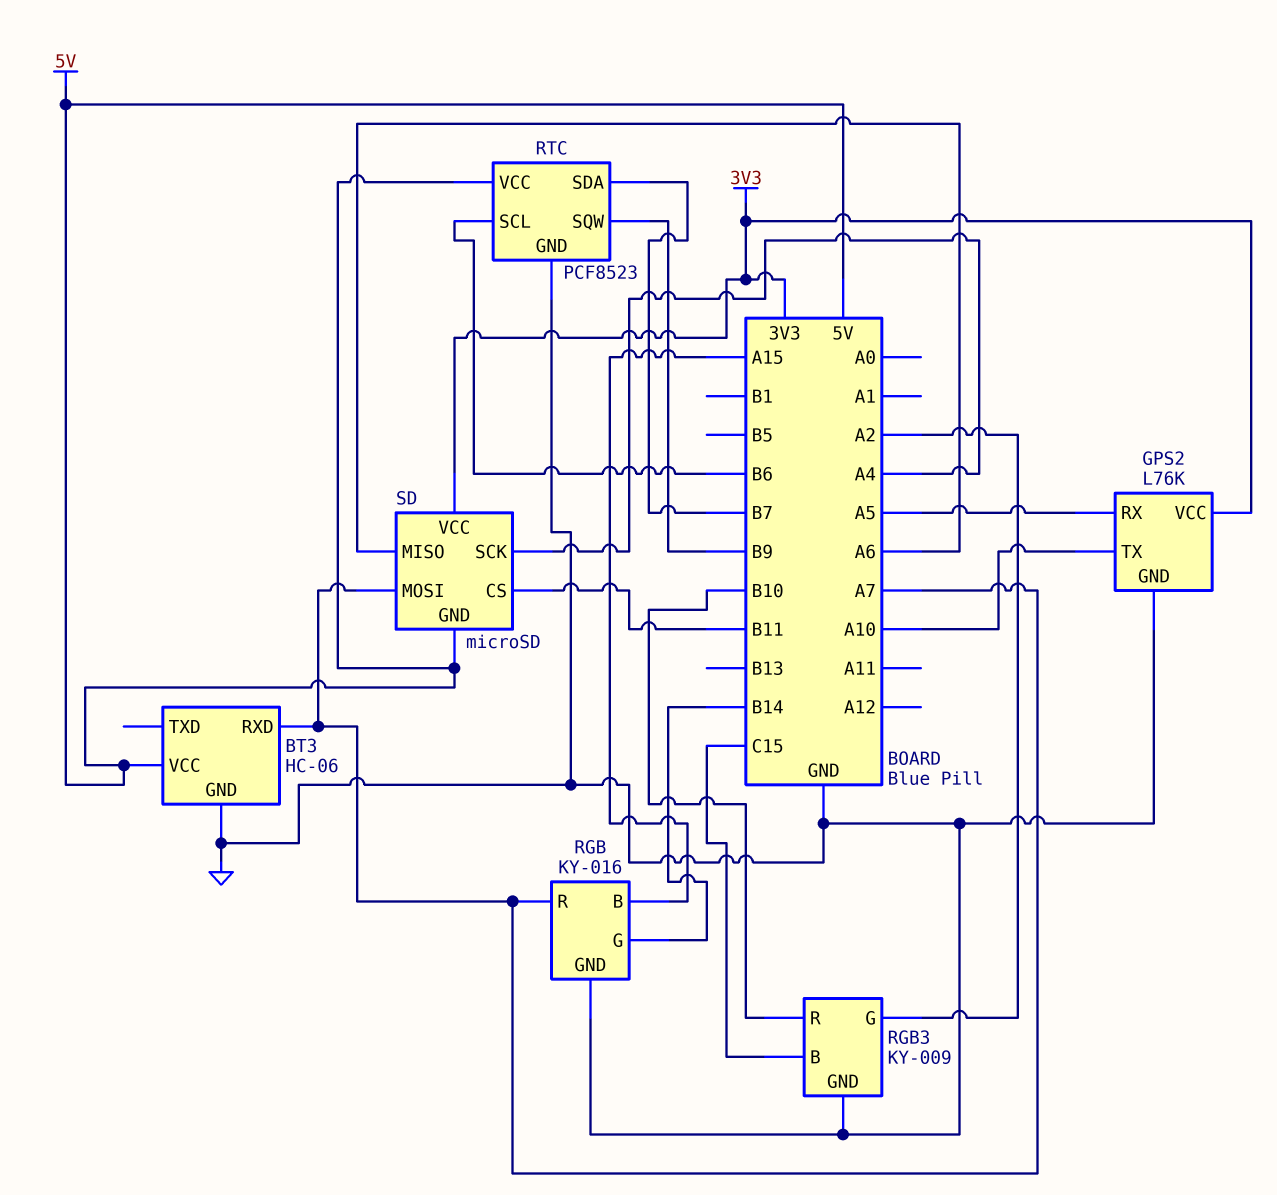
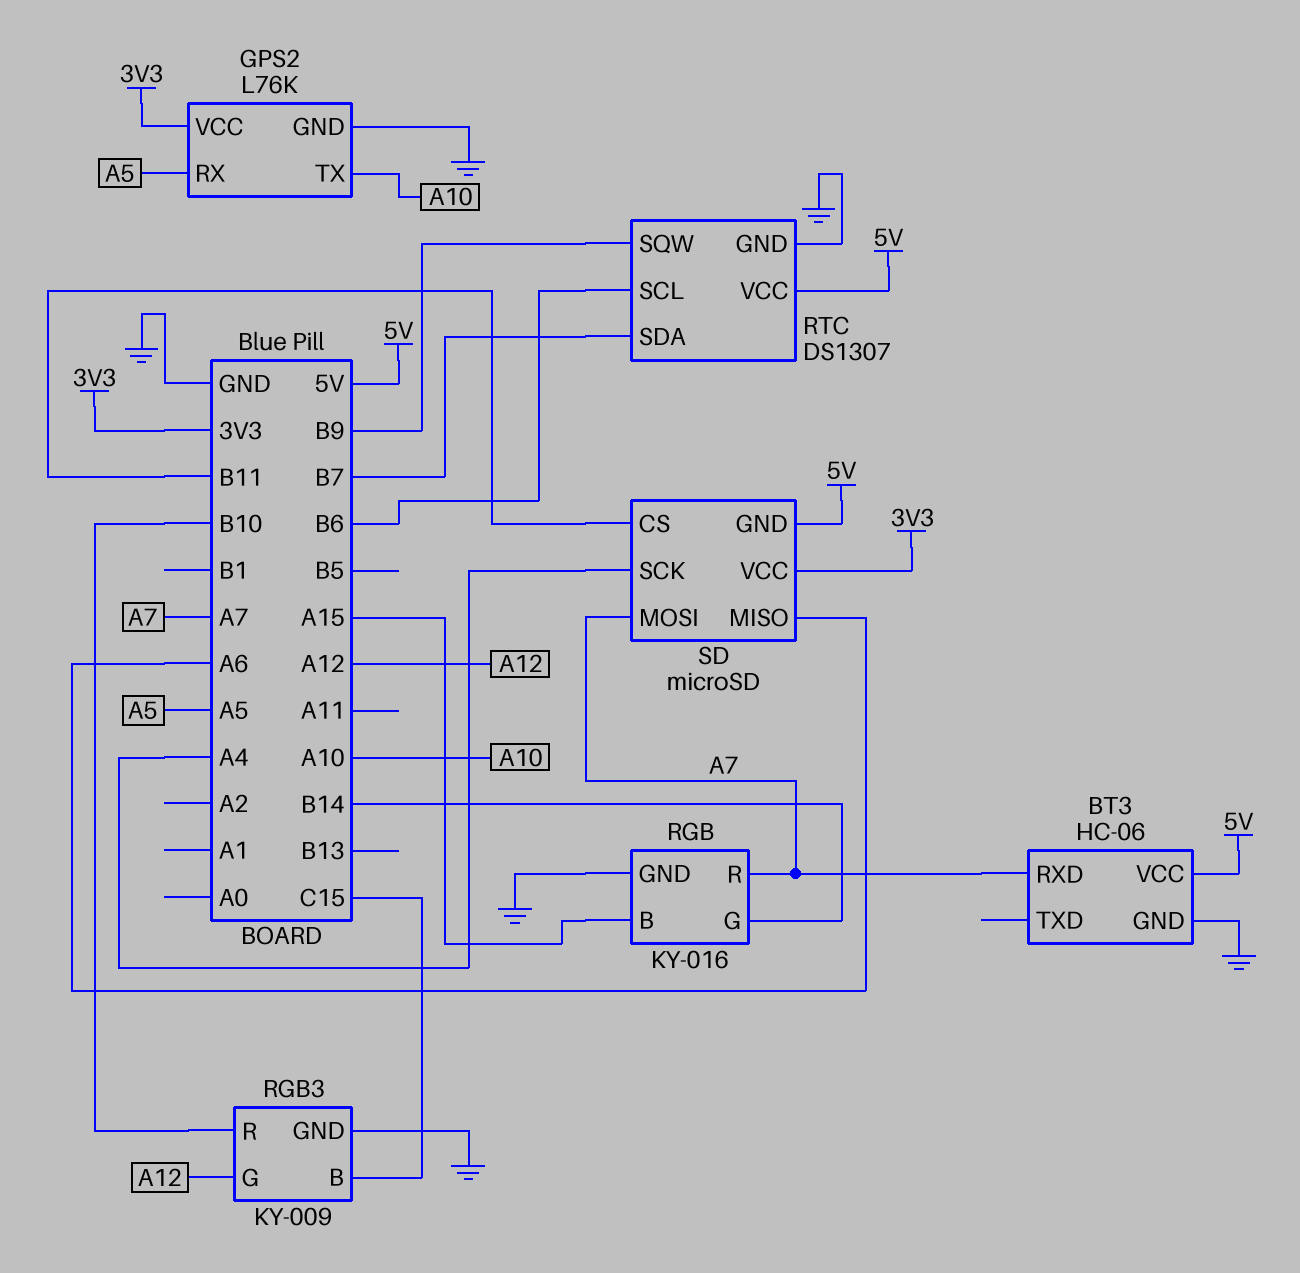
RGB3 pin G: A2 -> A12
RTC: PCF8523 -> DS1307

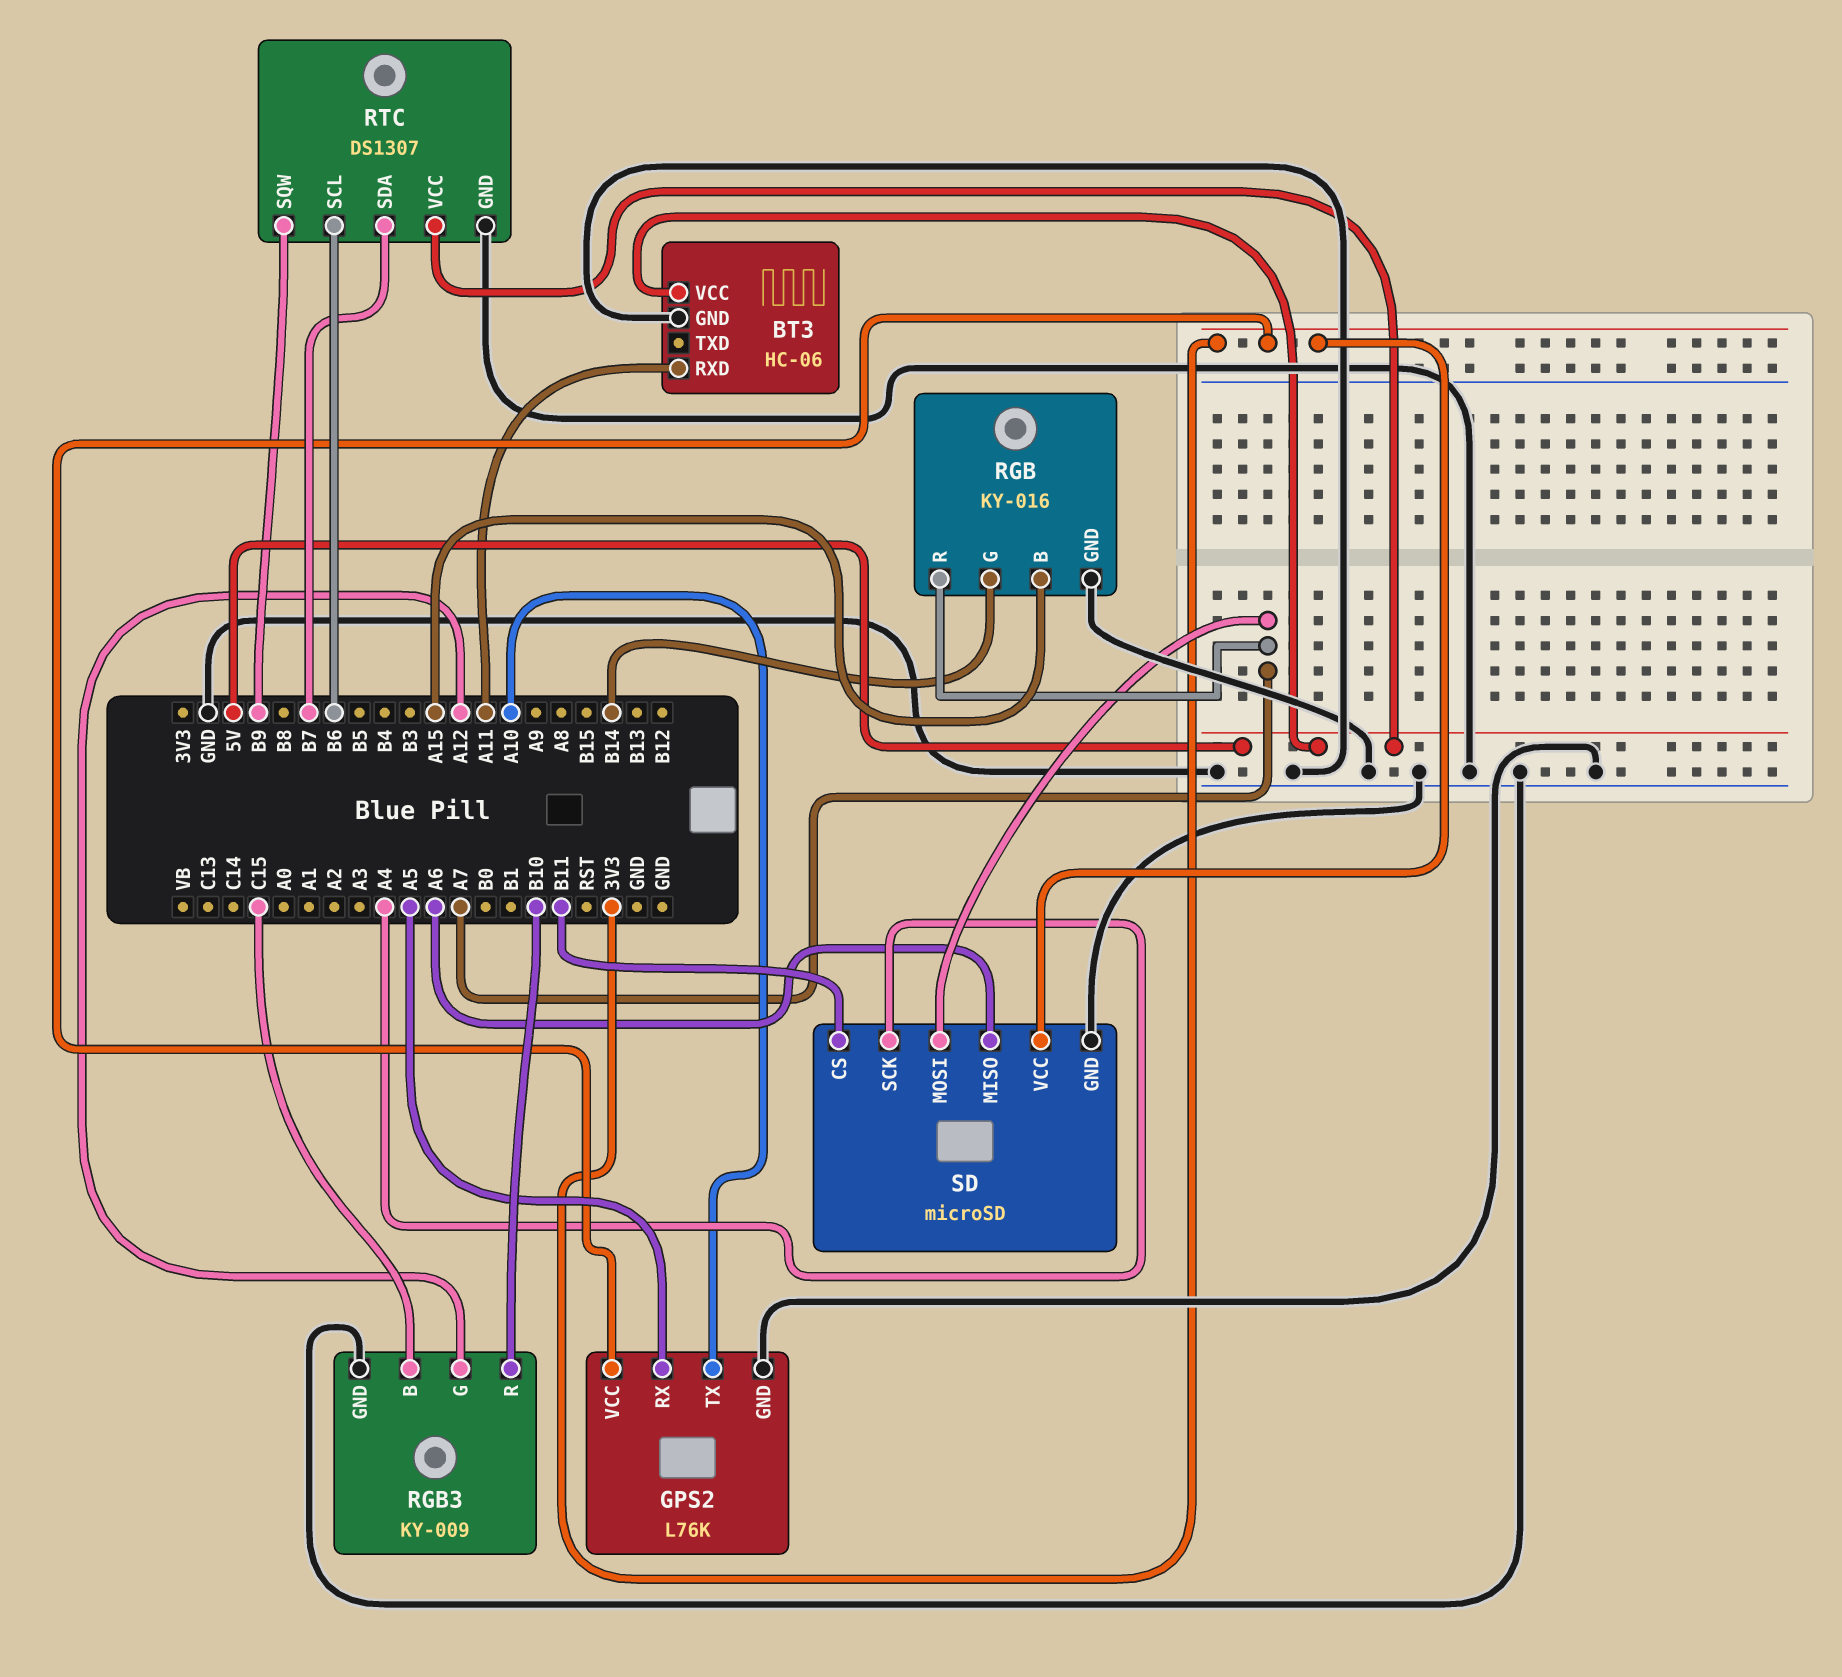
BT3 pin RXD: A7 -> A11
SD pin GND: 5V -> GND

